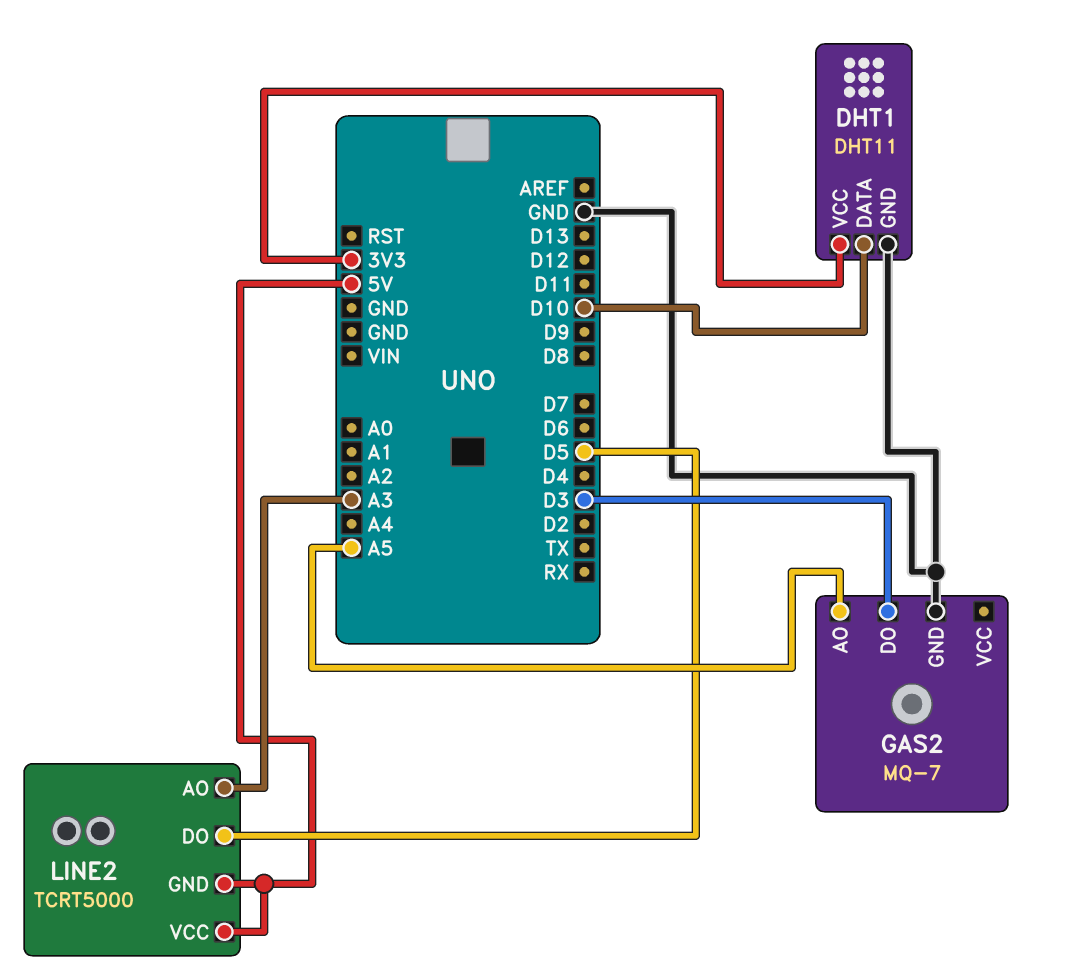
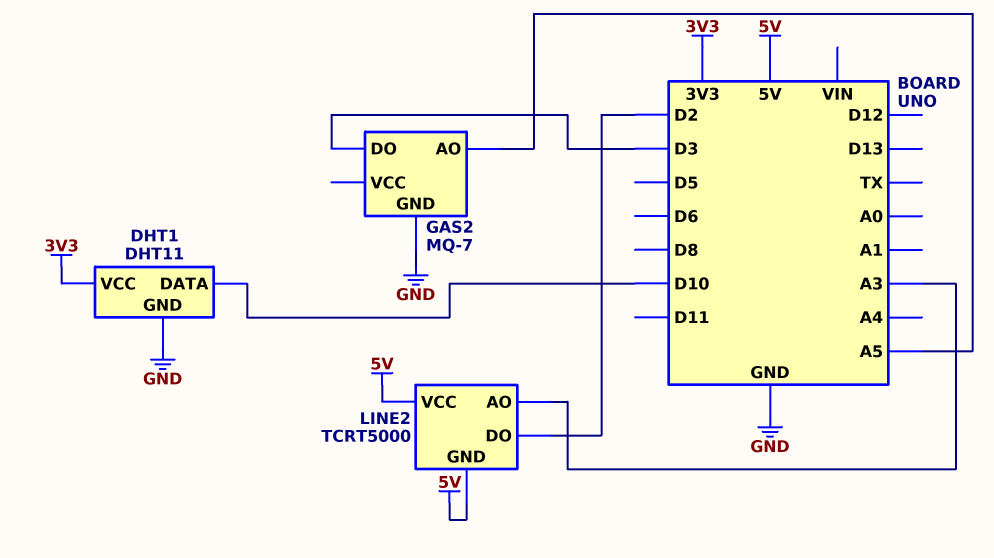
LINE2 pin DO: D5 -> D2

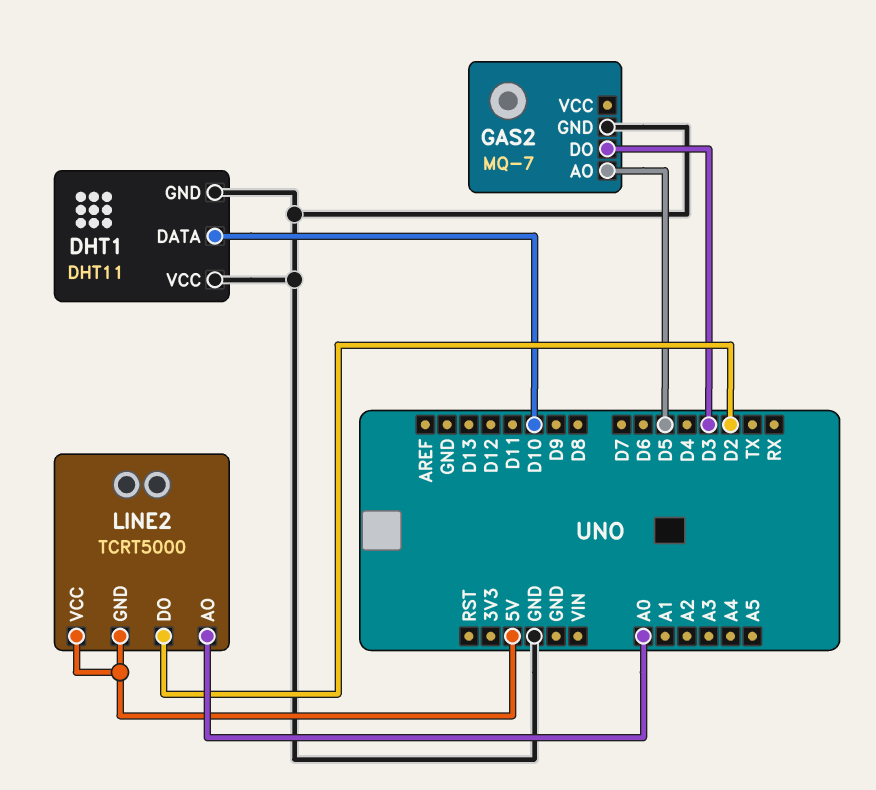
DHT1 pin VCC: 3V3 -> GND
GAS2 pin AO: A5 -> D5
LINE2 pin AO: A3 -> A0

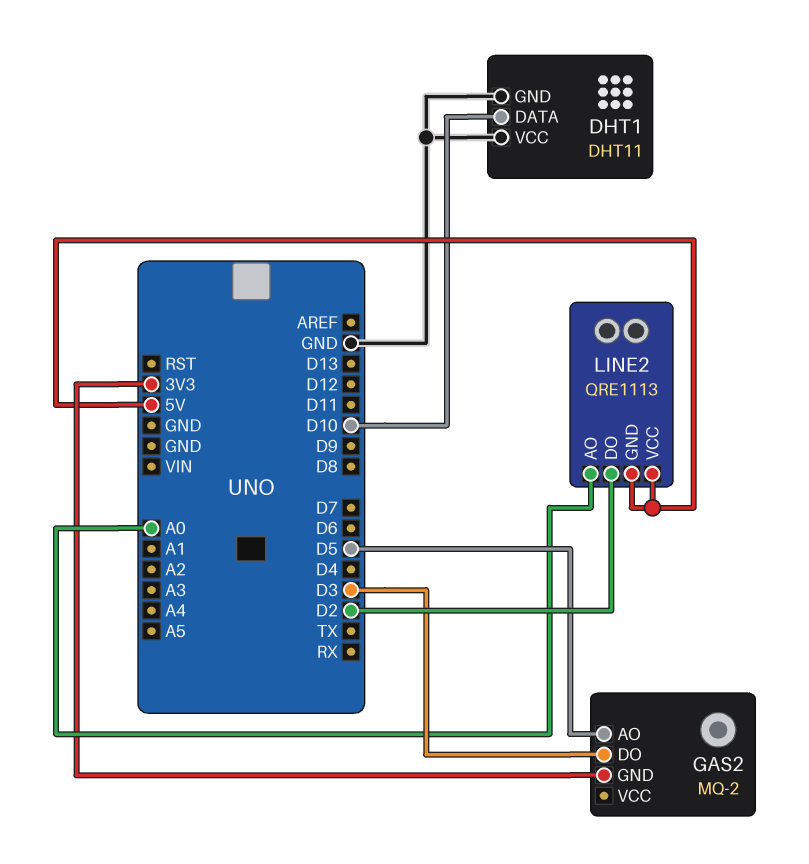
GAS2: MQ-7 -> MQ-2
GAS2 pin GND: GND -> 3V3
LINE2: TCRT5000 -> QRE1113

